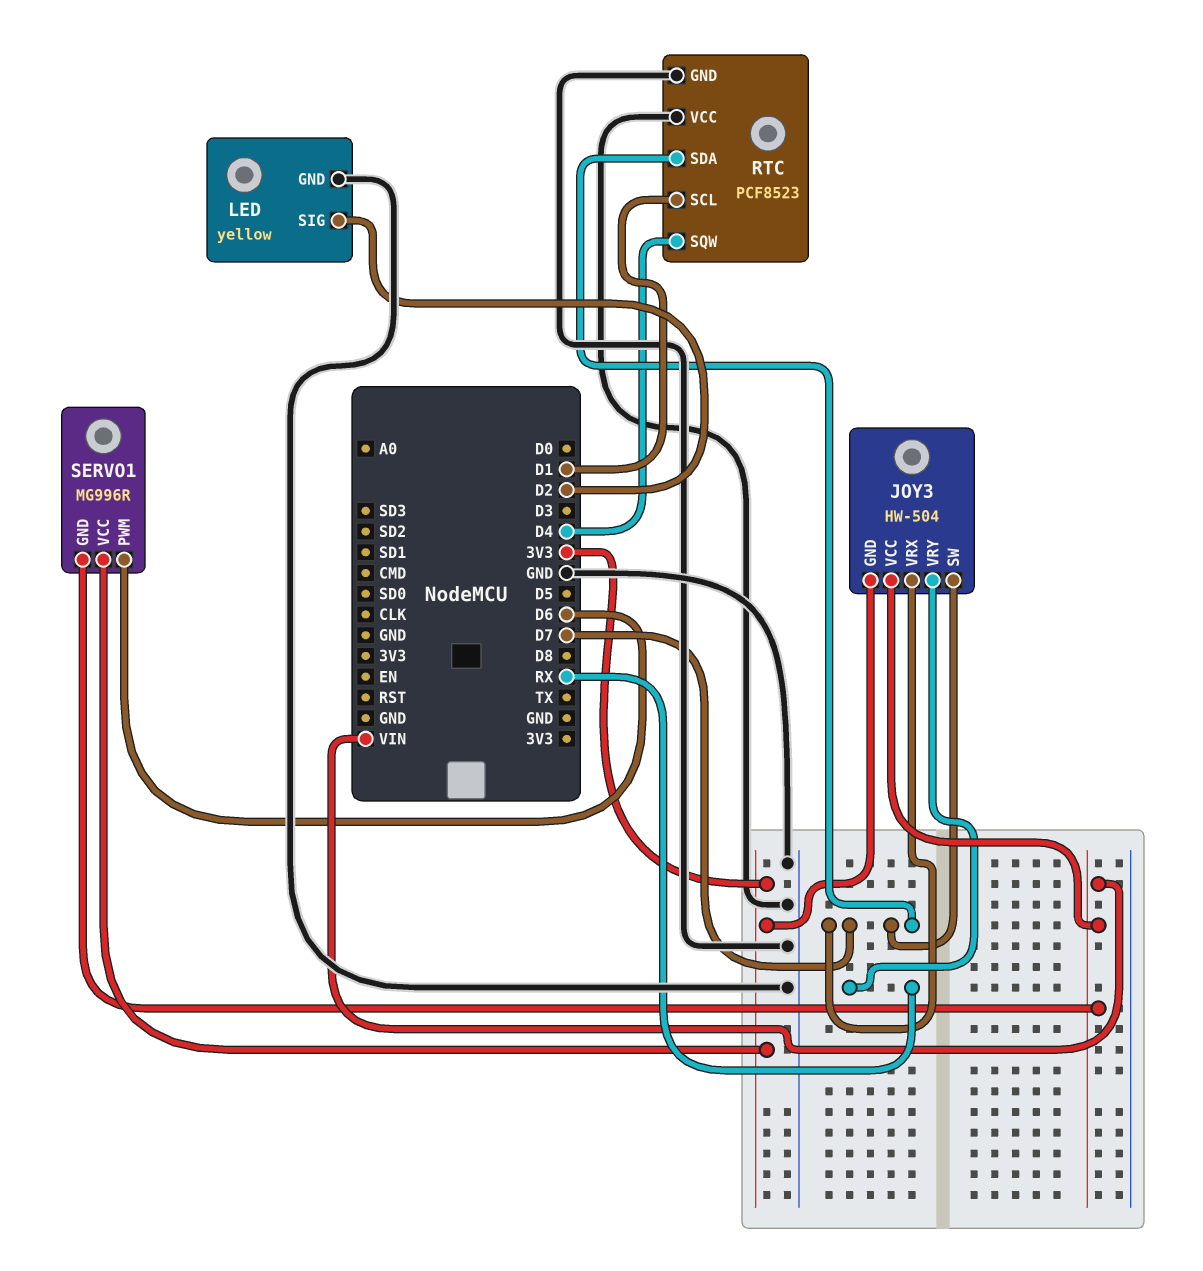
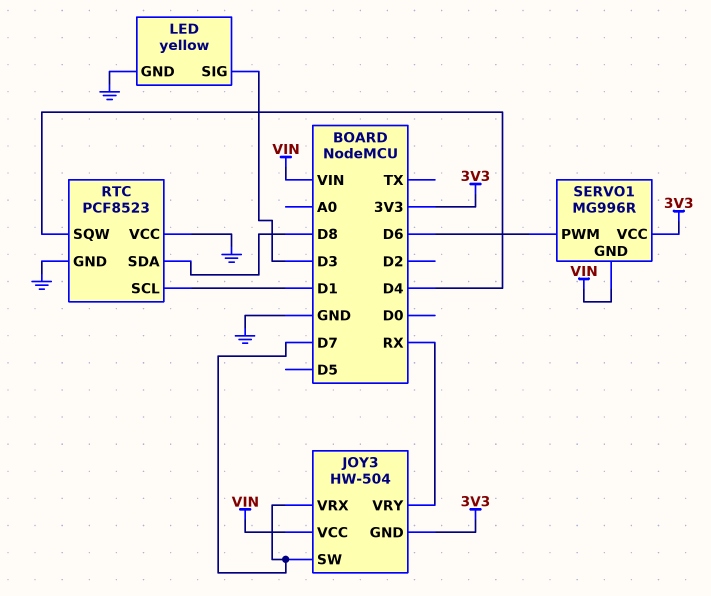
LED pin SIG: D2 -> D3
RTC pin SDA: D7 -> D8

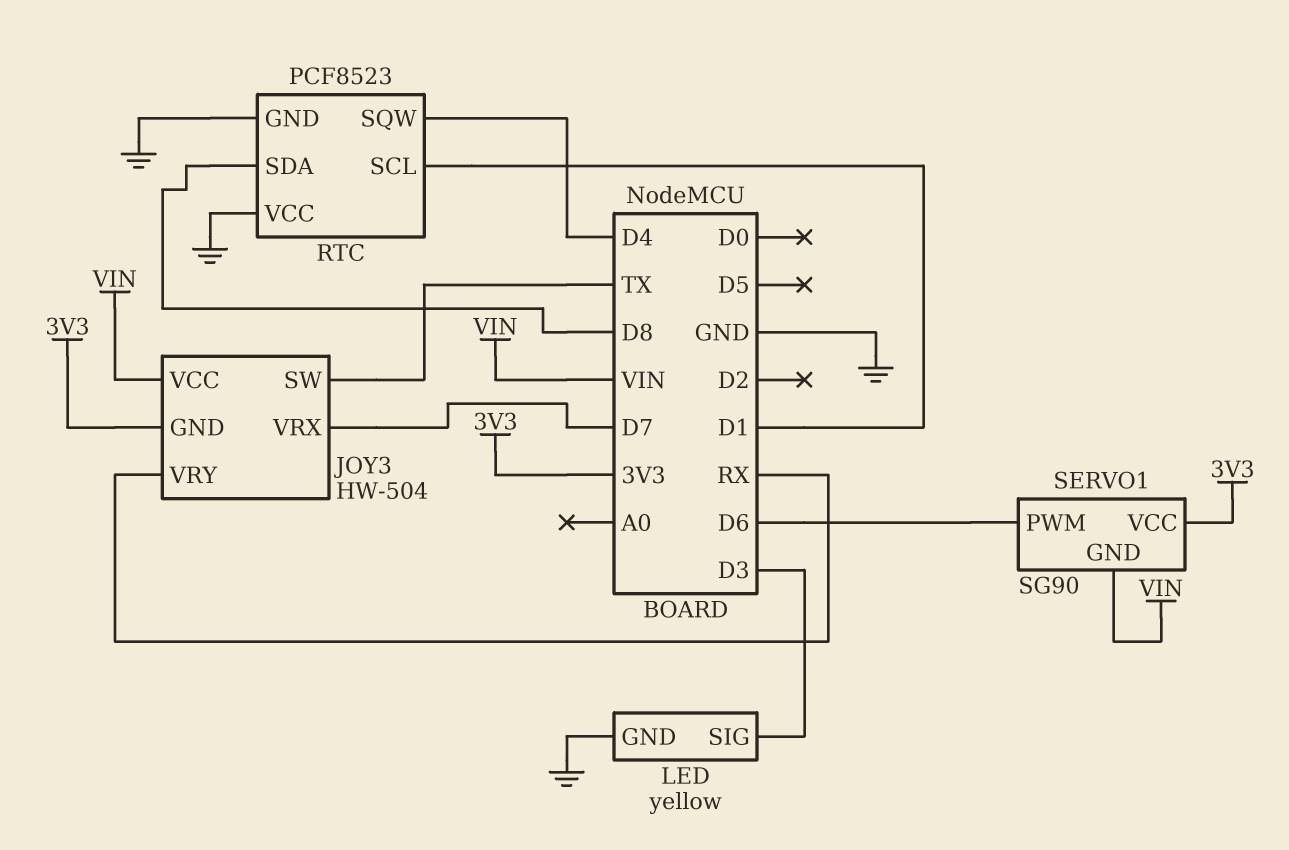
JOY3 pin SW: D7 -> TX
SERVO1: MG996R -> SG90

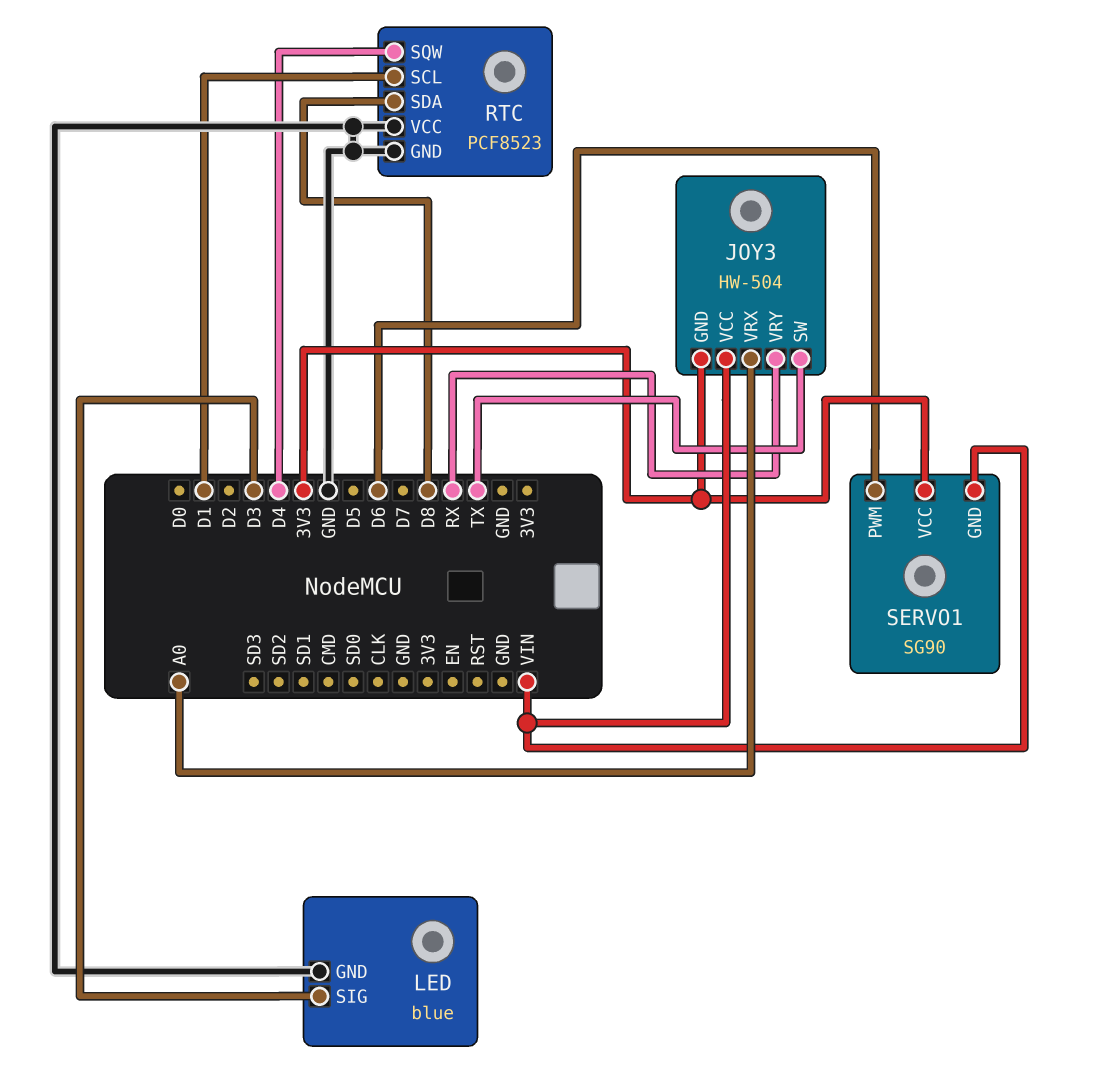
JOY3 pin VRX: D7 -> A0
LED: yellow -> blue

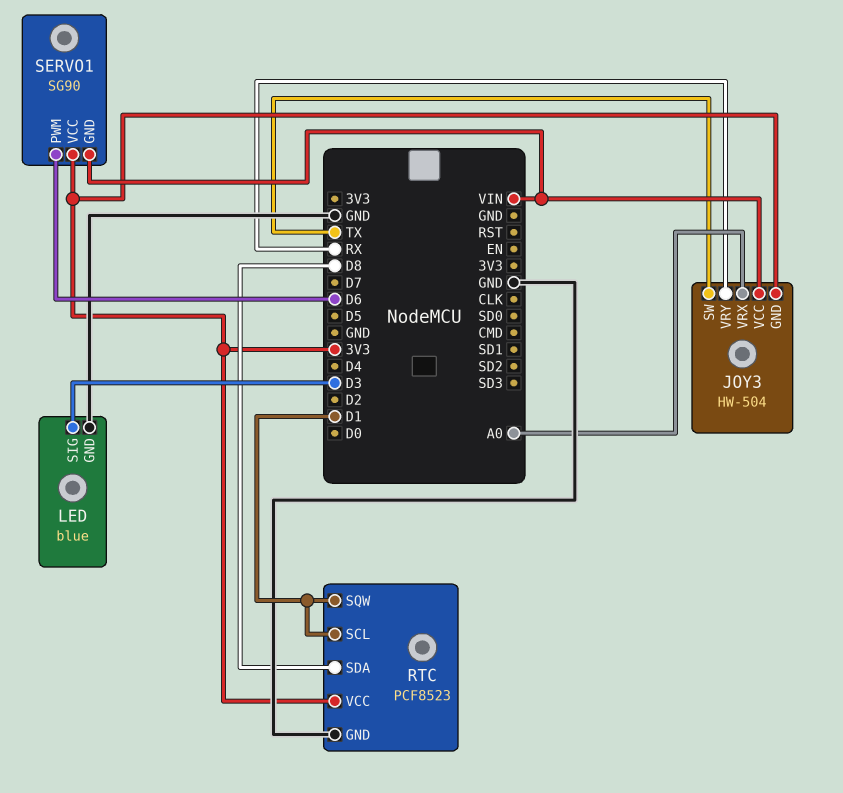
RTC pin SQW: D4 -> D1
RTC pin VCC: GND -> 3V3

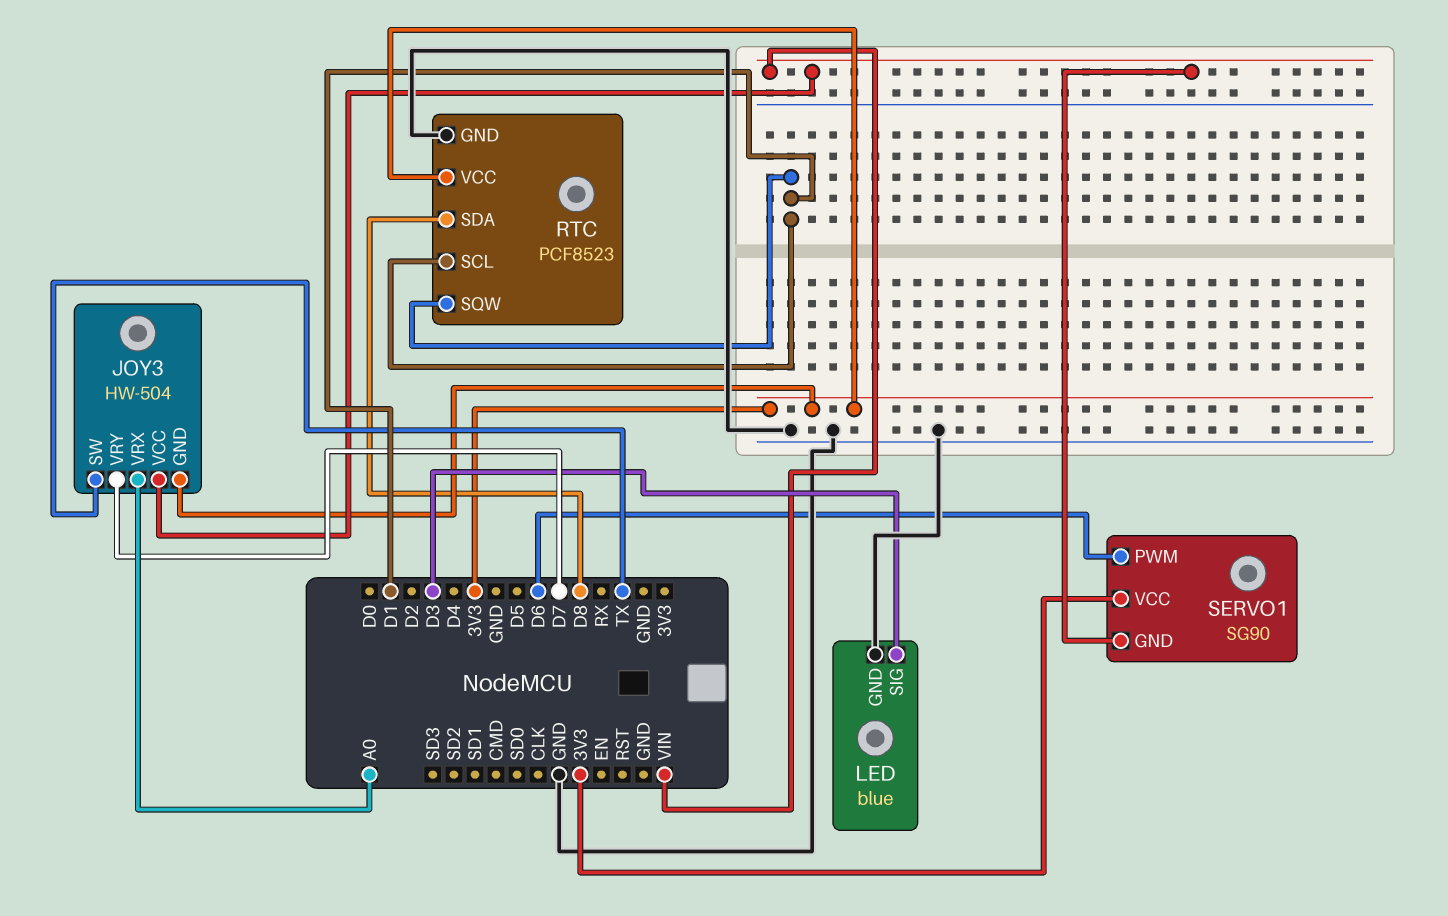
JOY3 pin VRY: RX -> D7

